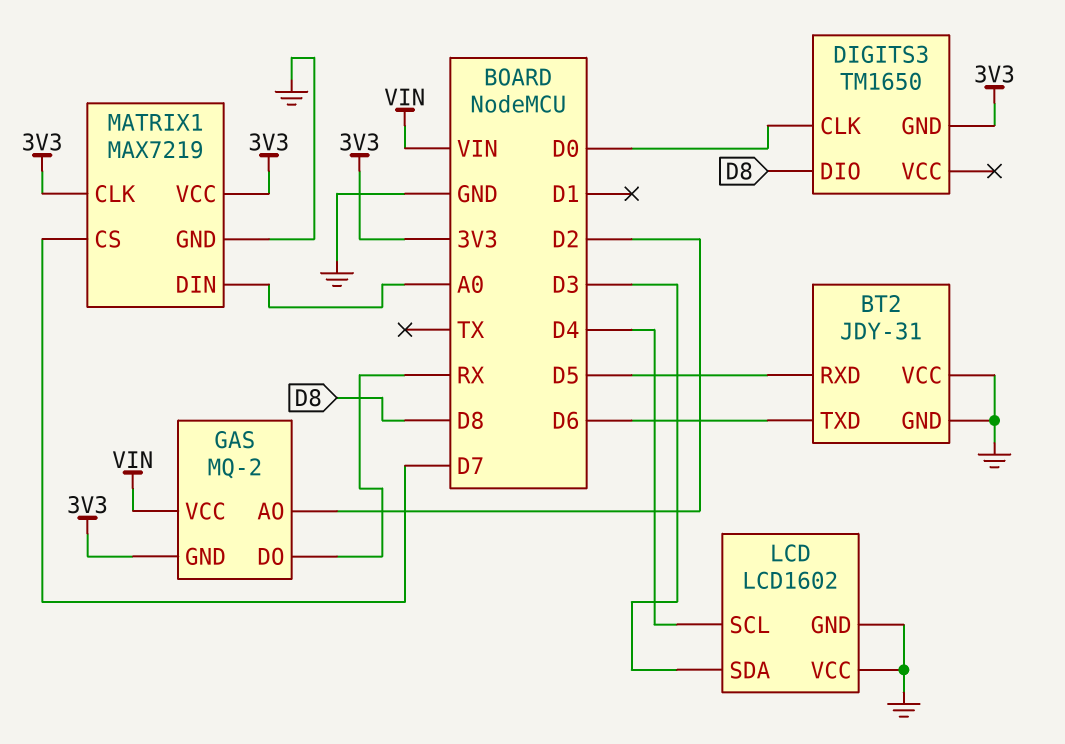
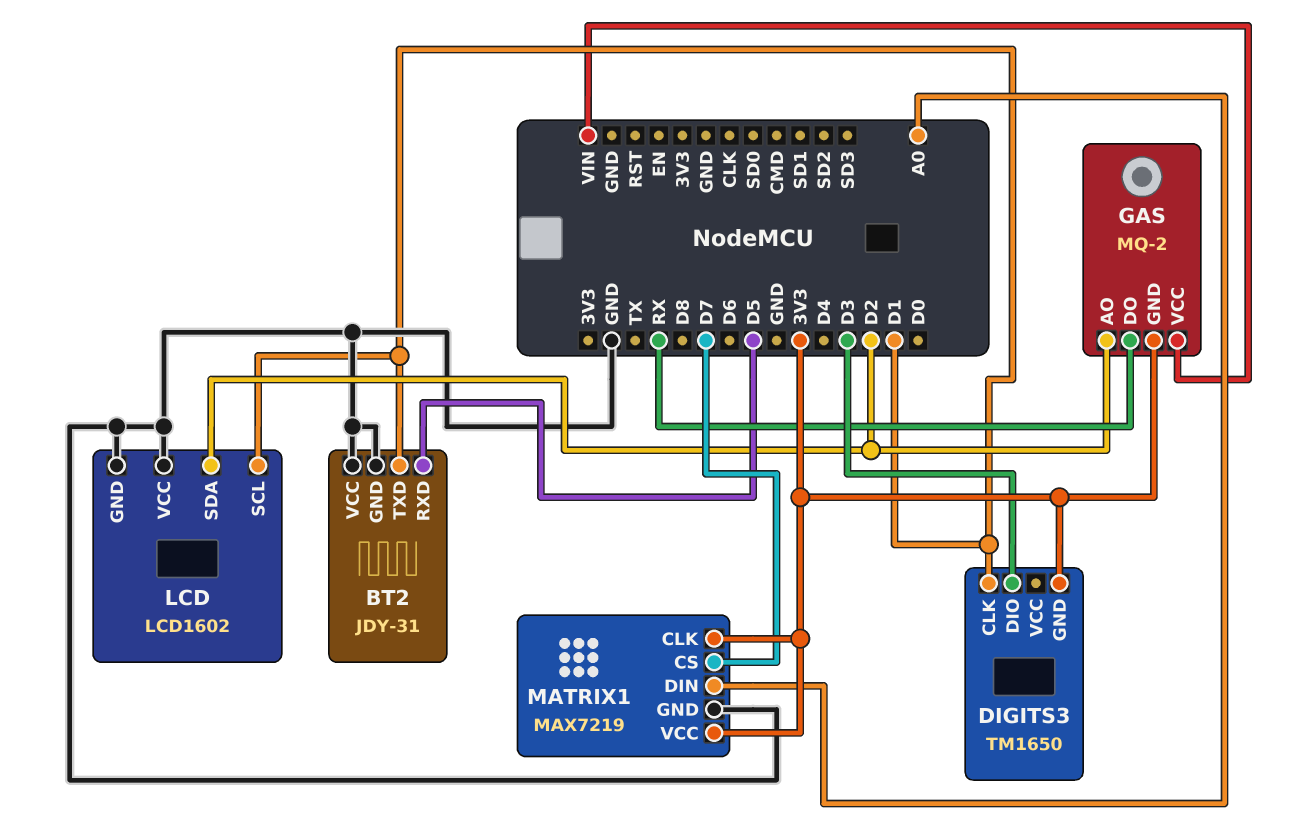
BT2 pin TXD: D6 -> D1
DIGITS3 pin CLK: D0 -> D1
DIGITS3 pin DIO: D8 -> D3
LCD pin SCL: D4 -> D1
LCD pin SDA: D3 -> D2

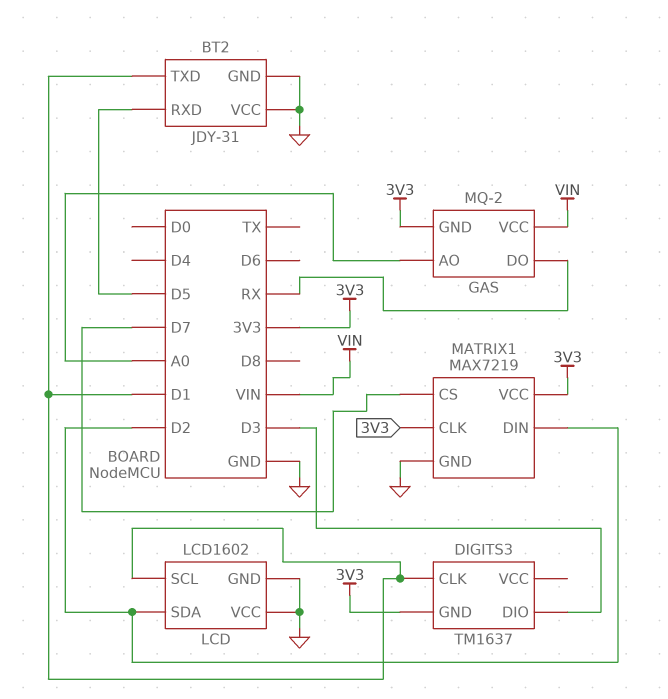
DIGITS3: TM1650 -> TM1637
GAS pin AO: D2 -> A0
MATRIX1 pin DIN: A0 -> D2

